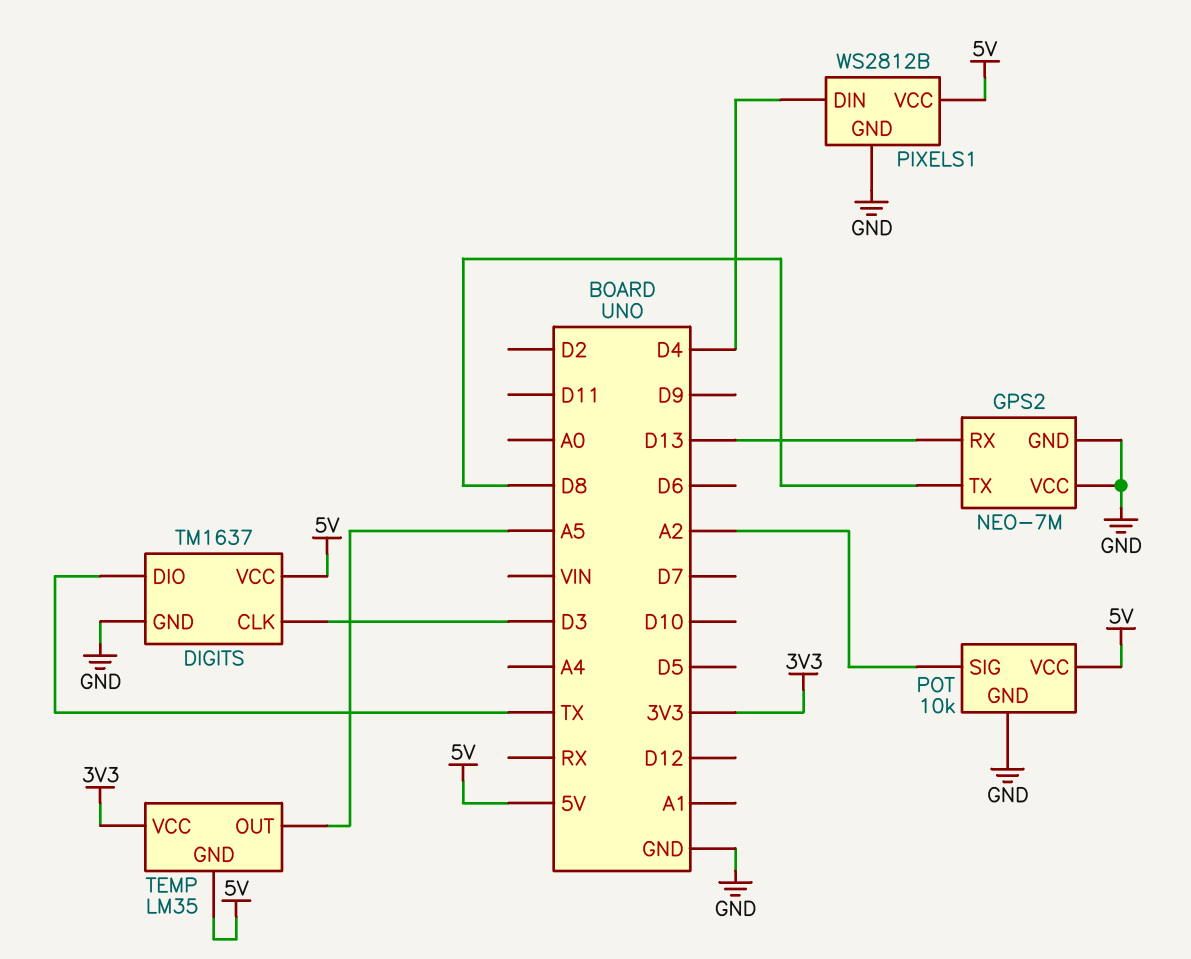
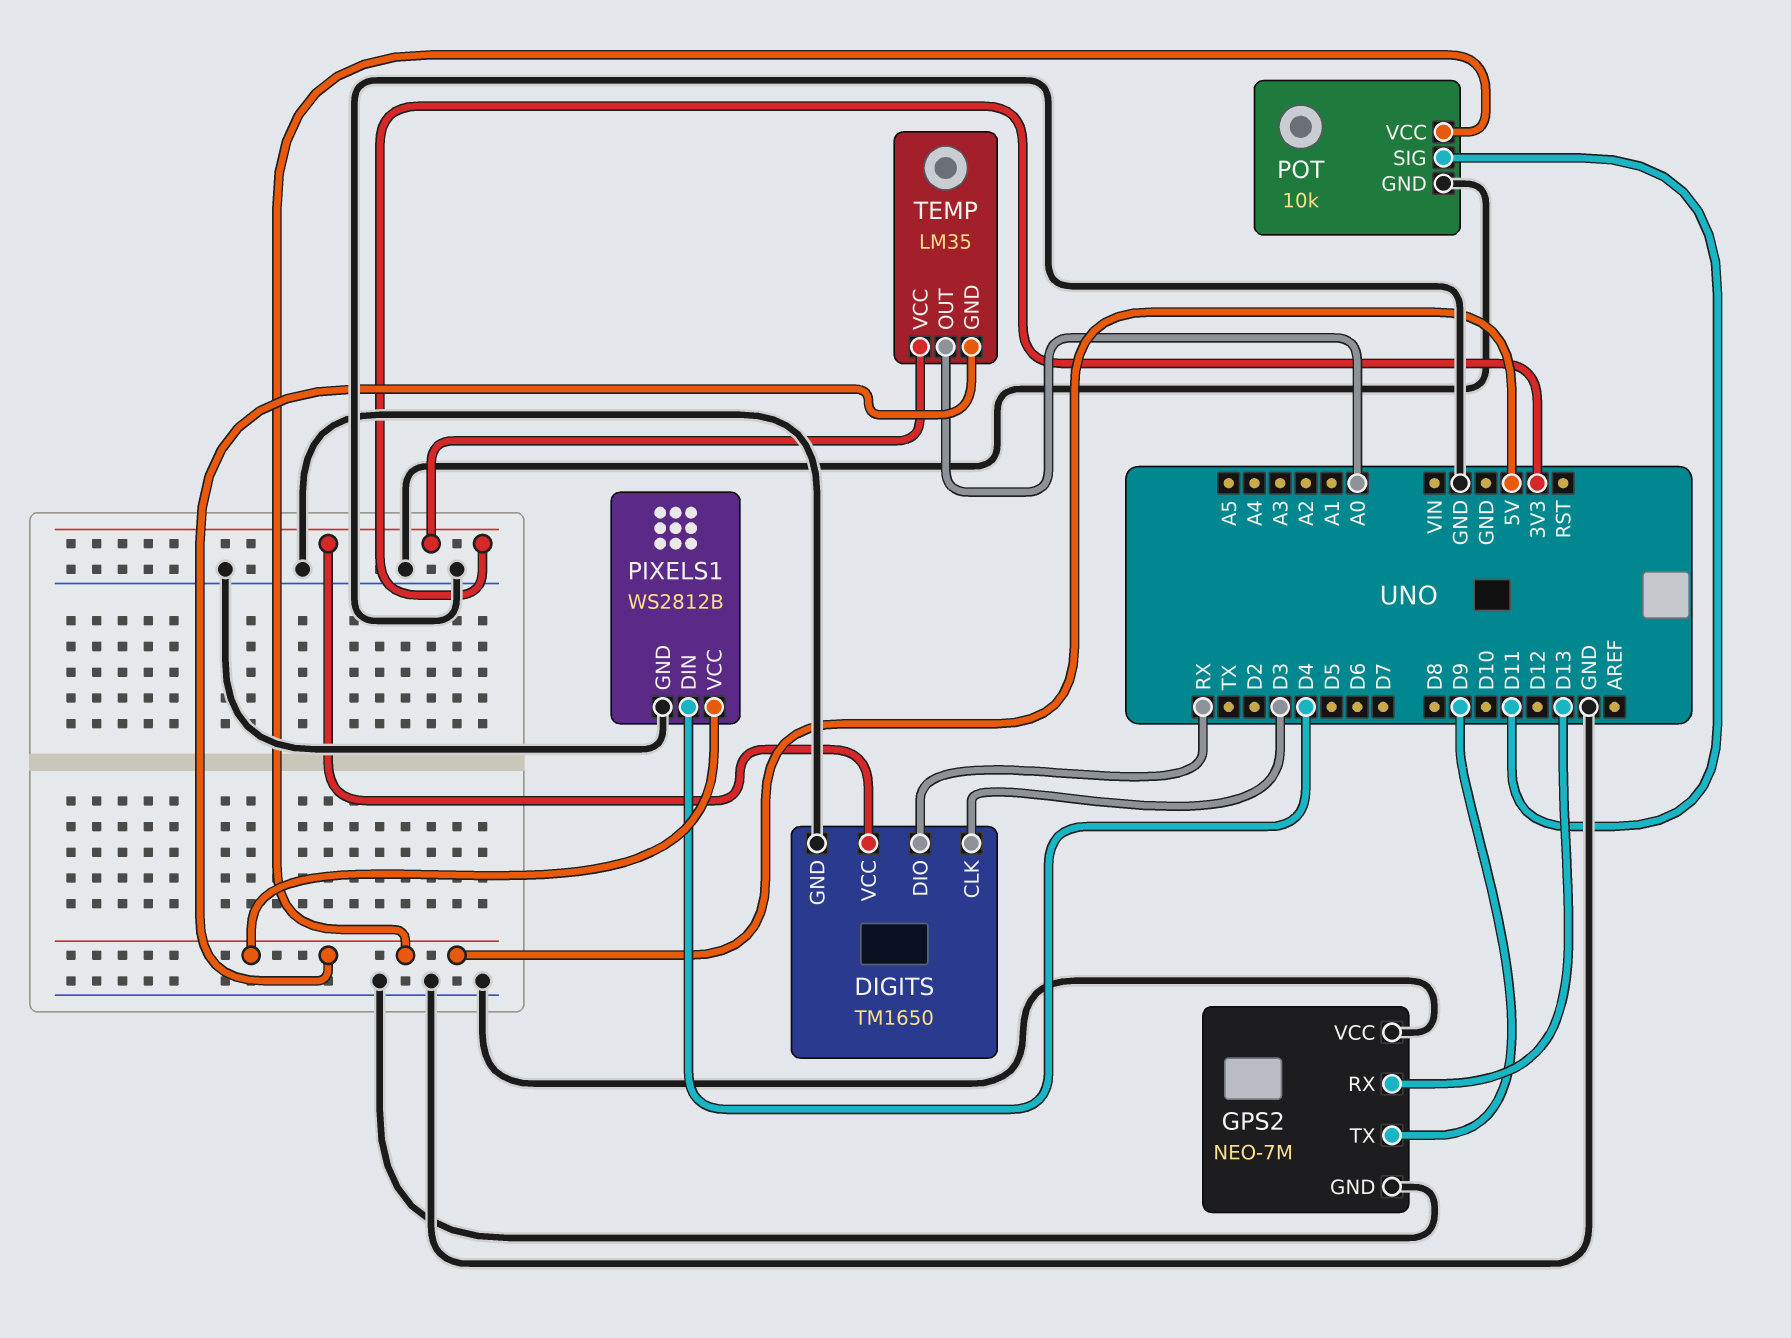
DIGITS: TM1637 -> TM1650
DIGITS pin DIO: TX -> RX
DIGITS pin VCC: 5V -> 3V3
GPS2 pin TX: D8 -> D9
POT pin SIG: A2 -> D11
TEMP pin OUT: A5 -> A0

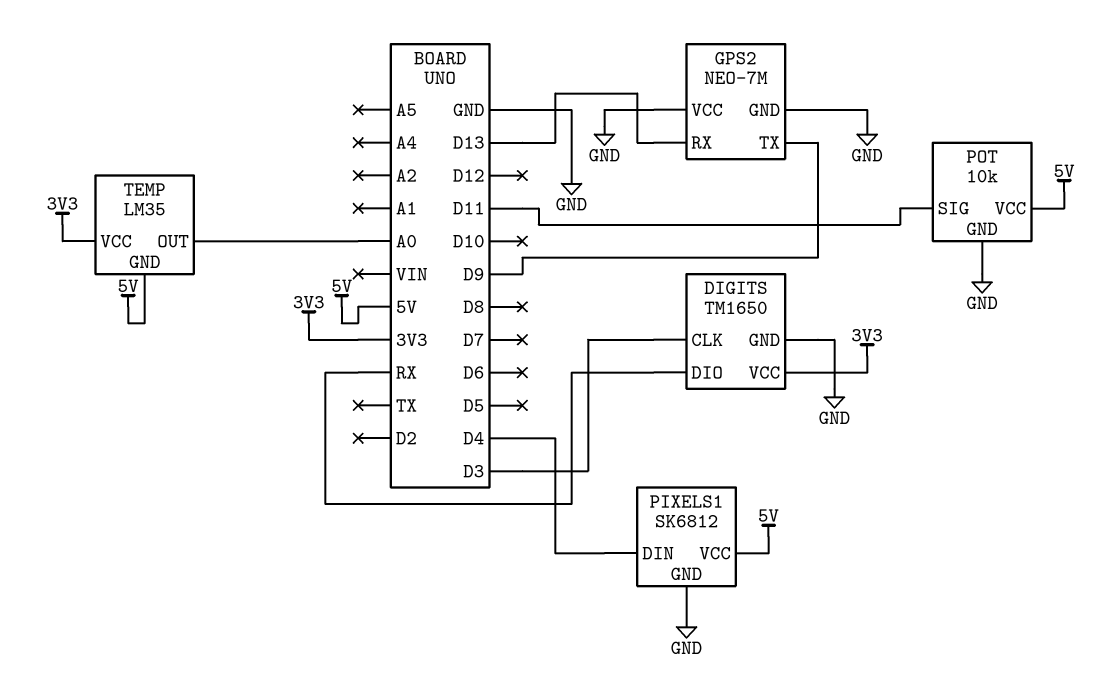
PIXELS1: WS2812B -> SK6812

